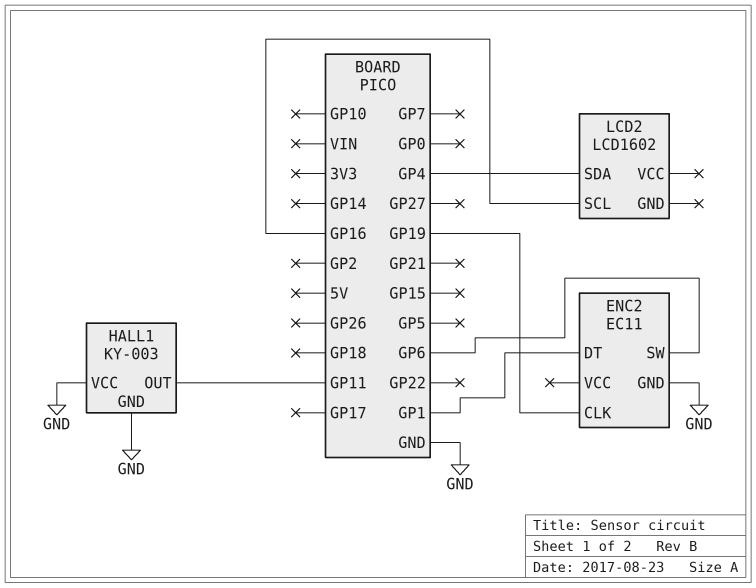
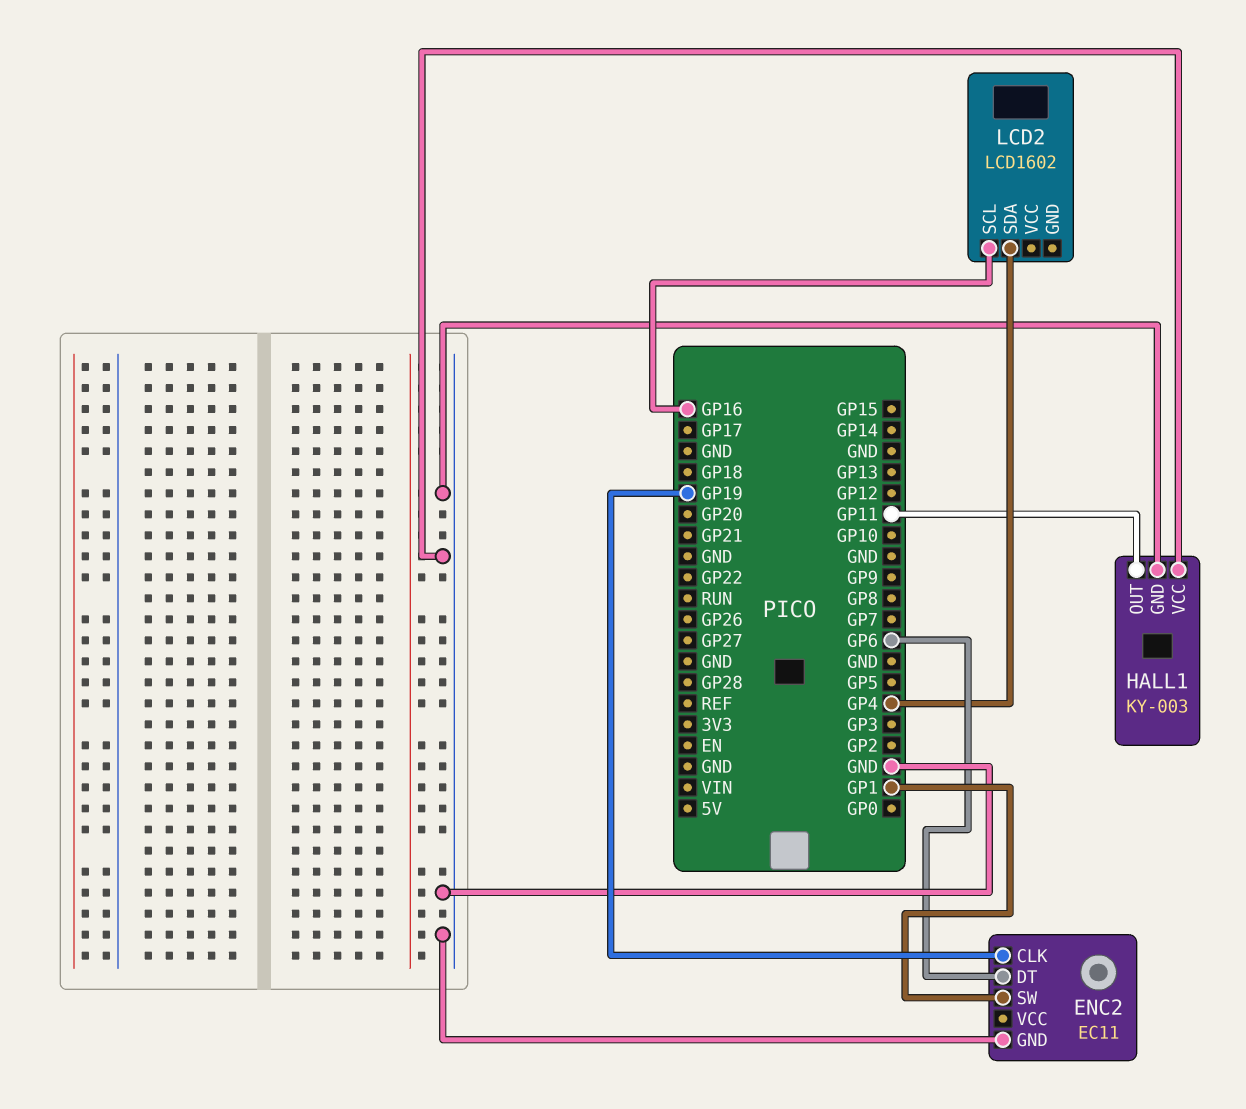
ENC2 pin DT: GP1 -> GP6
ENC2 pin SW: GP6 -> GP1

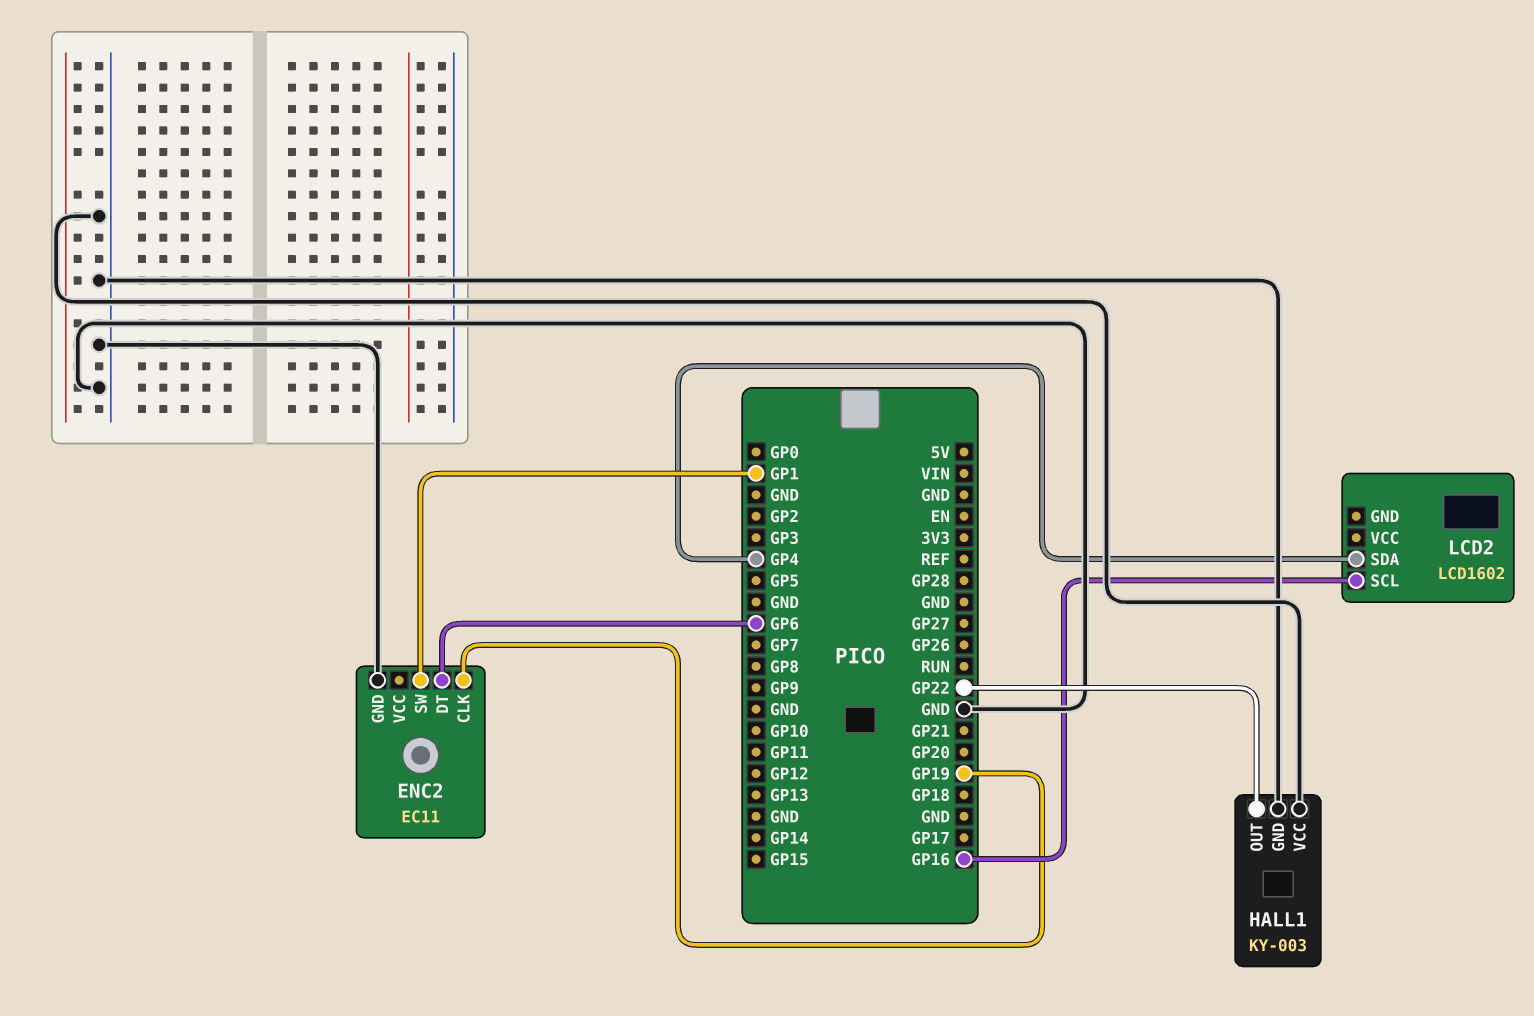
HALL1 pin OUT: GP11 -> GP22

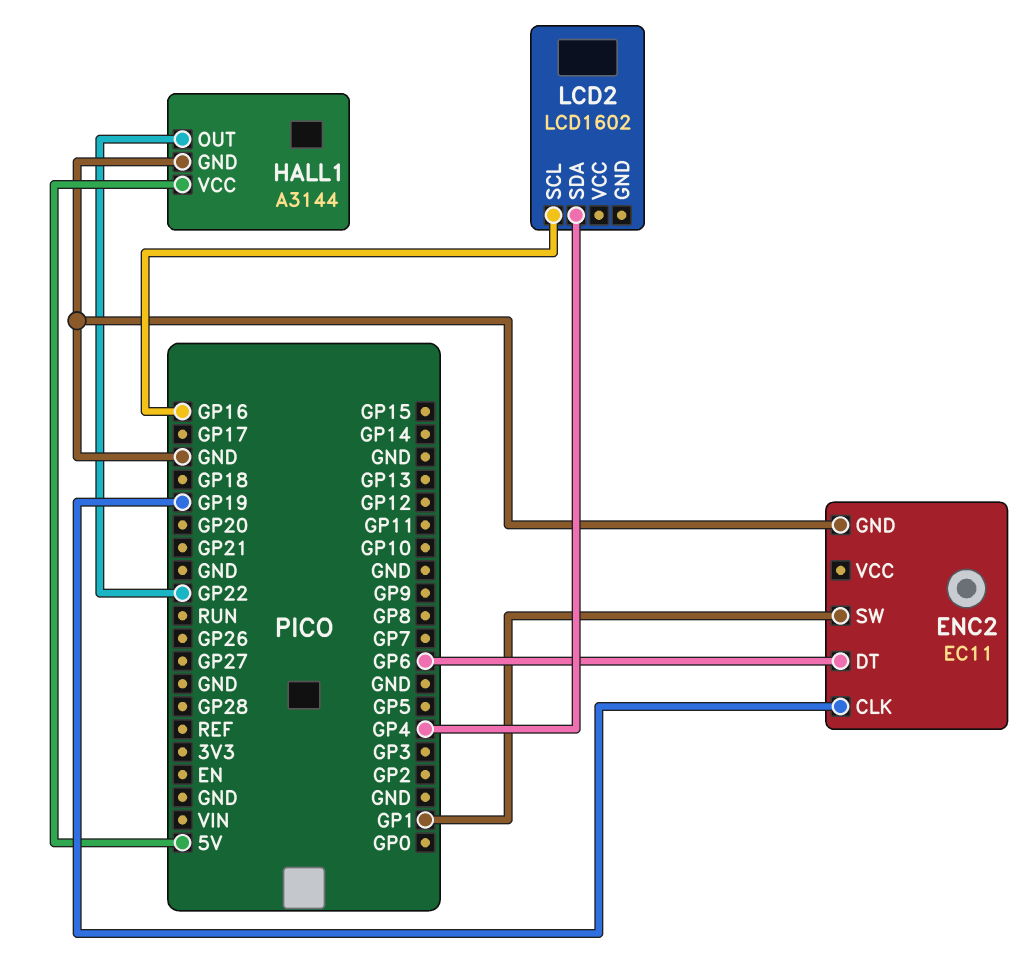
HALL1: KY-003 -> A3144
HALL1 pin VCC: GND -> 5V

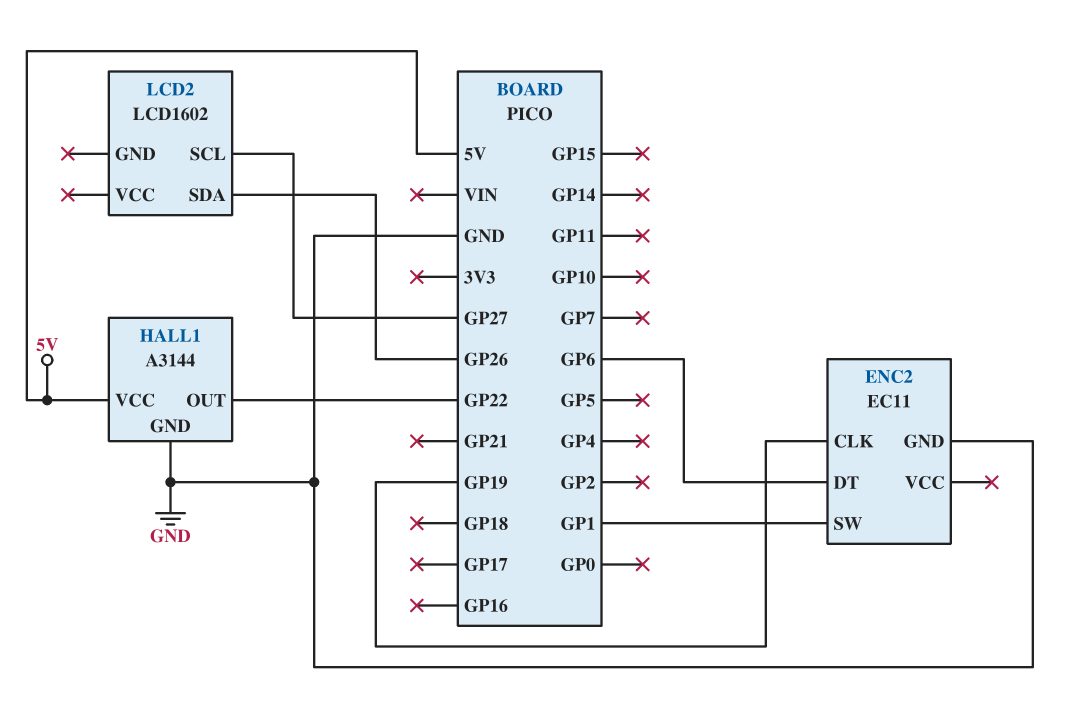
LCD2 pin SCL: GP16 -> GP27
LCD2 pin SDA: GP4 -> GP26

